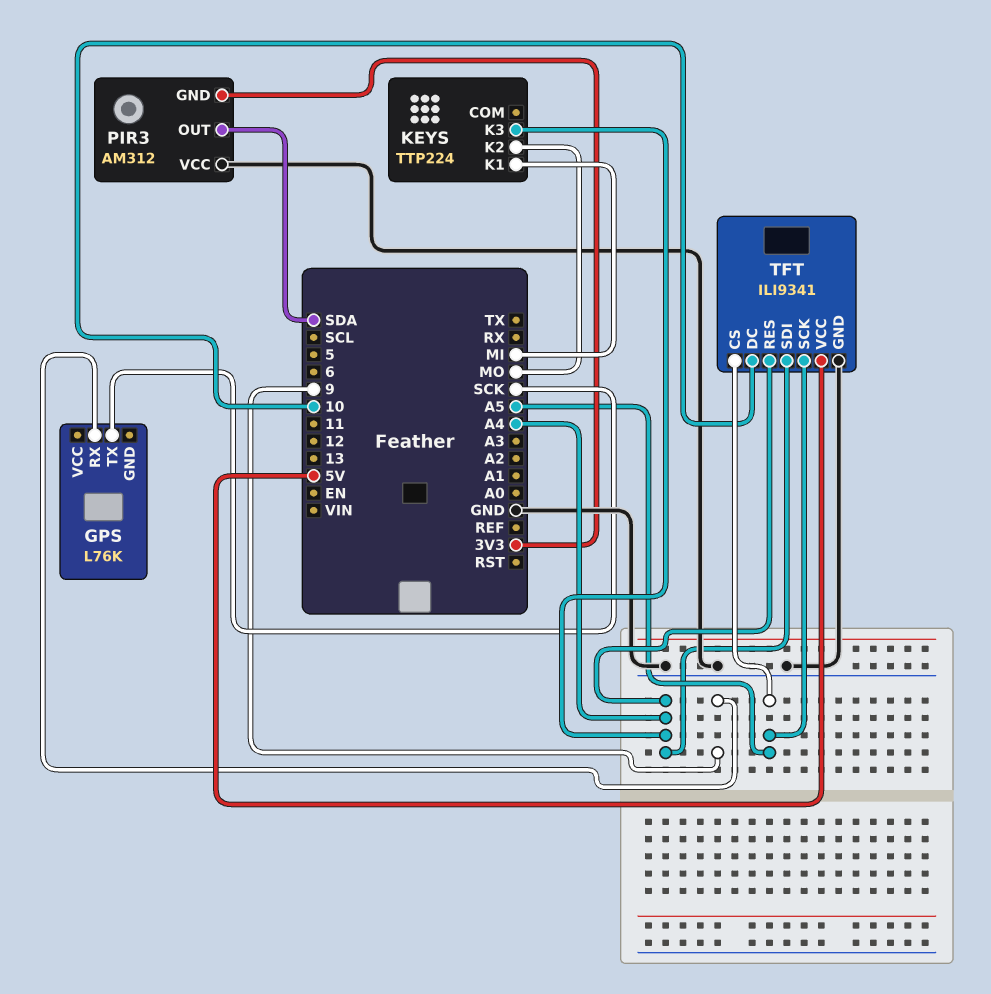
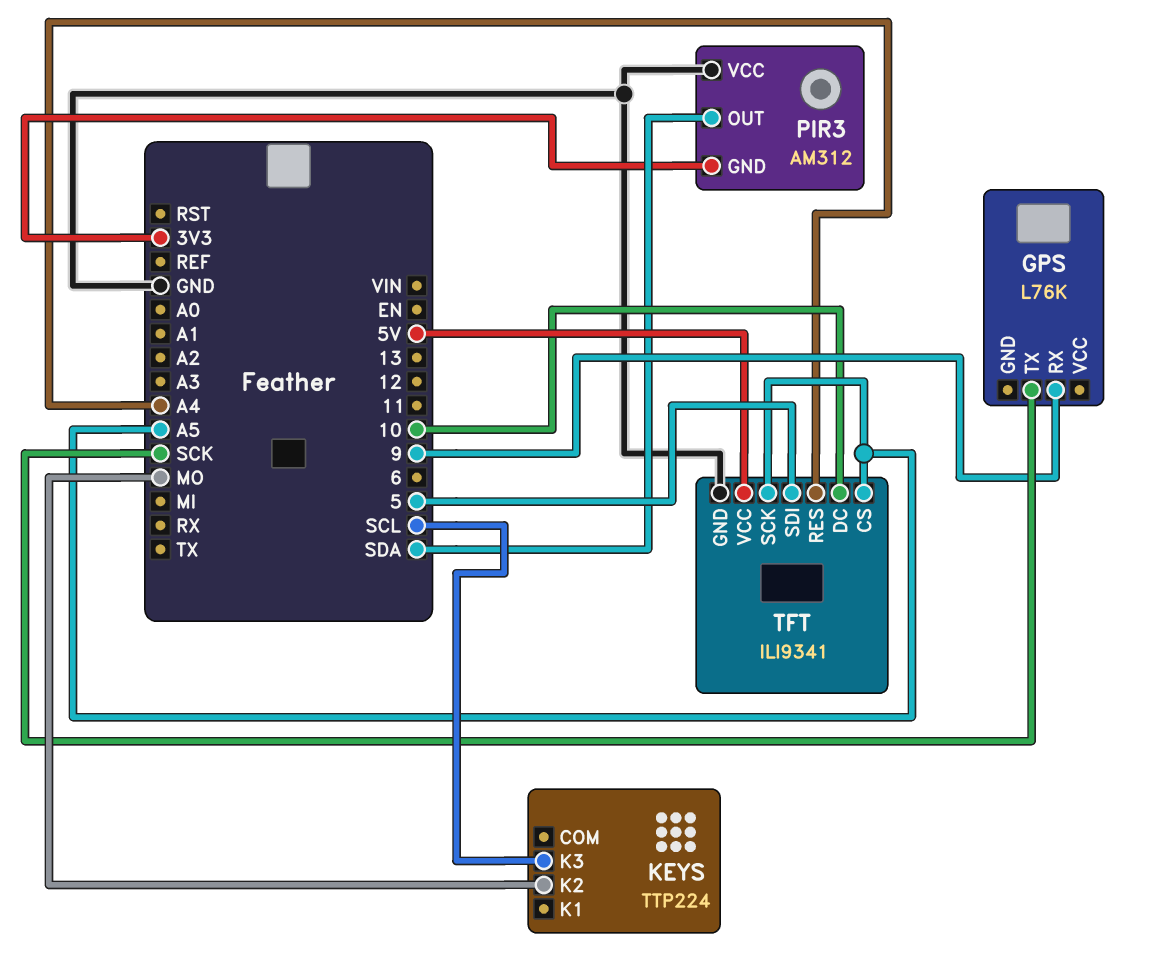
KEYS pin K1: MI -> none
KEYS pin K3: A4 -> SCL
TFT pin SDI: A4 -> 5

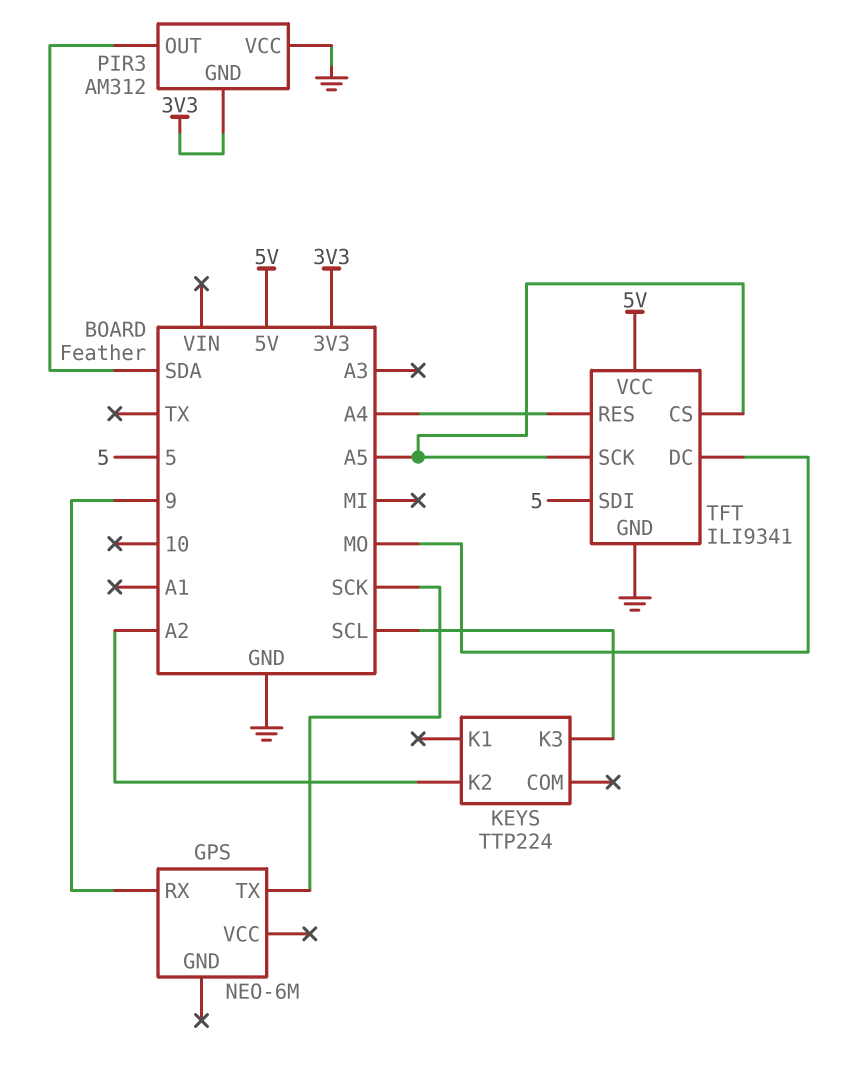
GPS: L76K -> NEO-6M
KEYS pin K2: MO -> A2
TFT pin DC: 10 -> MO

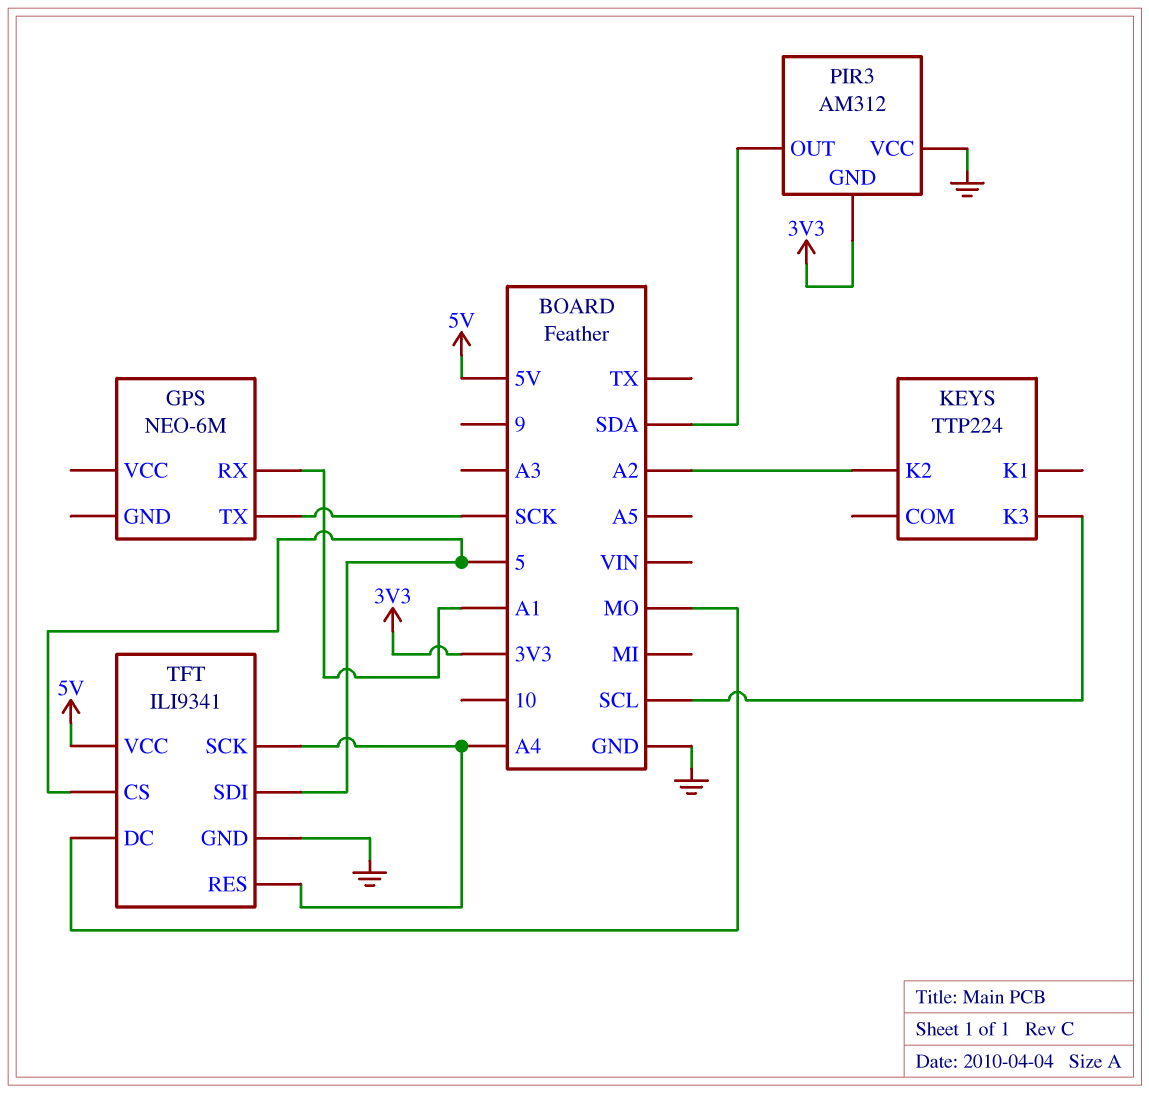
GPS pin RX: 9 -> A1
TFT pin CS: A5 -> 5
TFT pin SCK: A5 -> A4

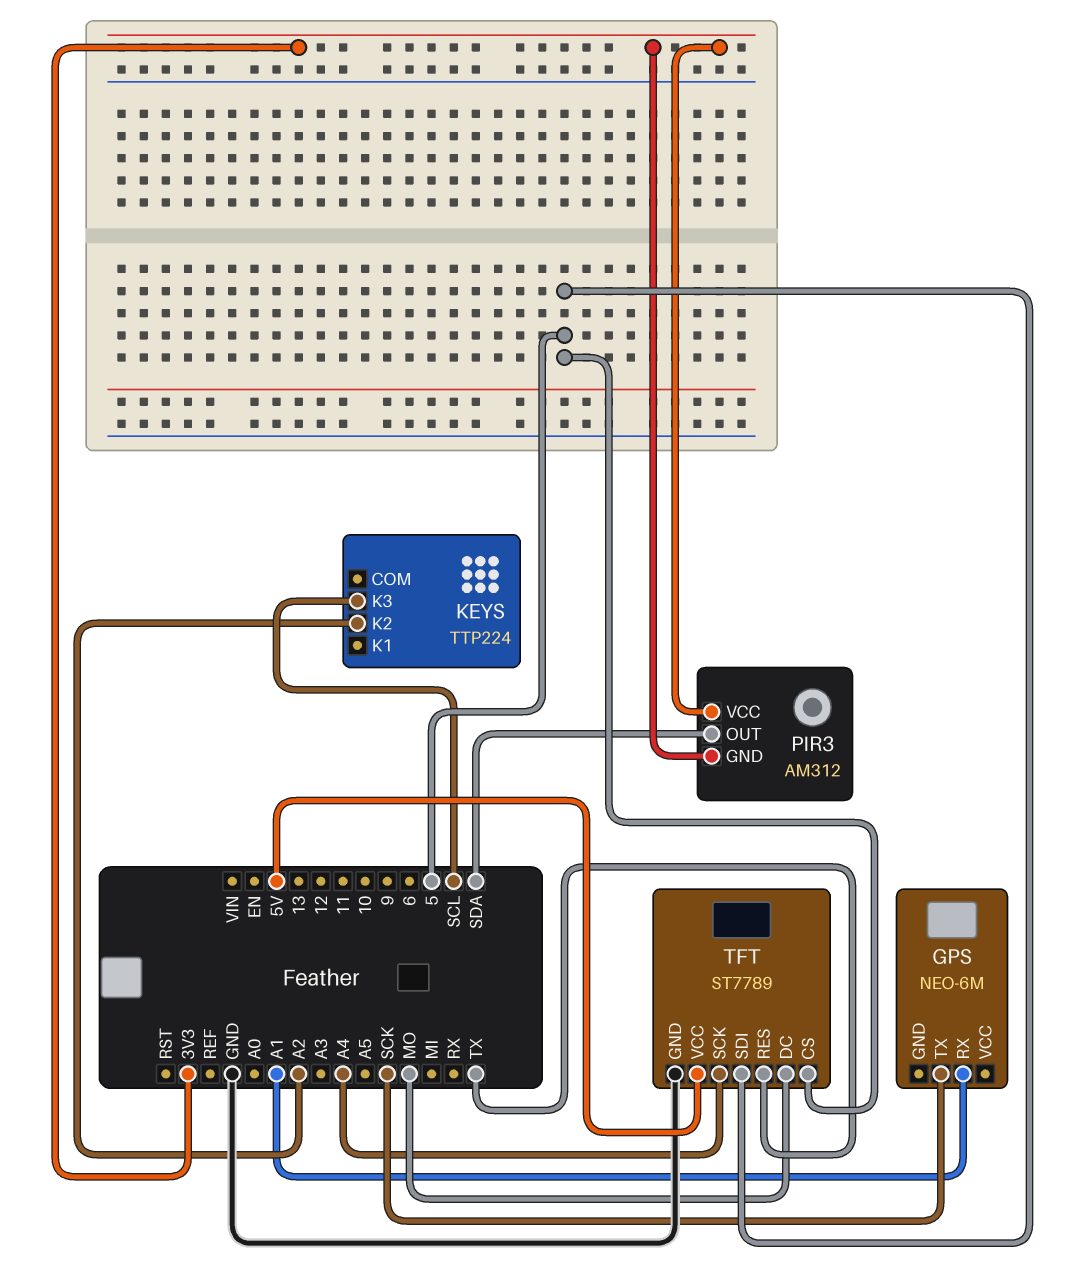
PIR3 pin VCC: GND -> 3V3
TFT: ILI9341 -> ST7789
TFT pin RES: A4 -> TX

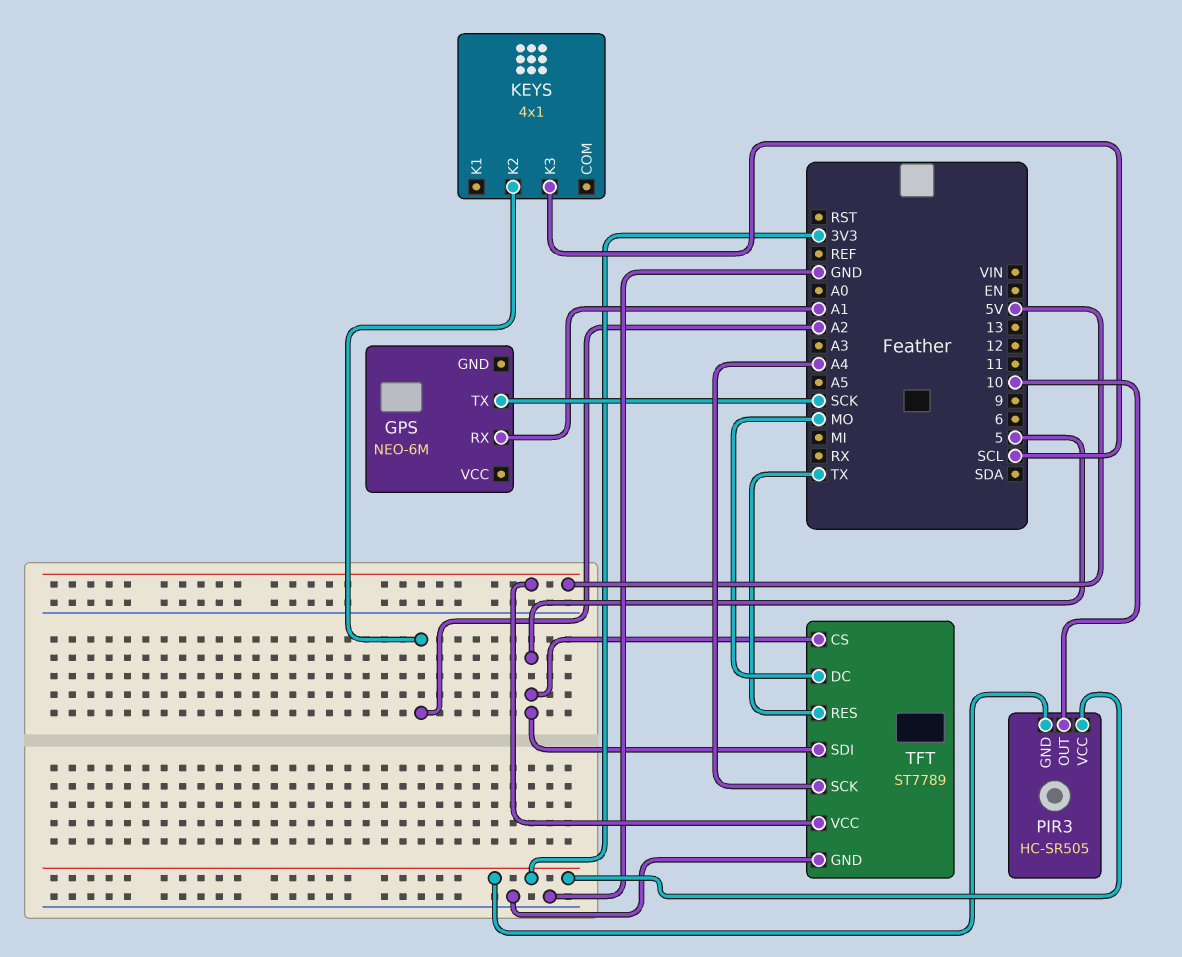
KEYS: TTP224 -> 4x1
PIR3: AM312 -> HC-SR505
PIR3 pin OUT: SDA -> 10

